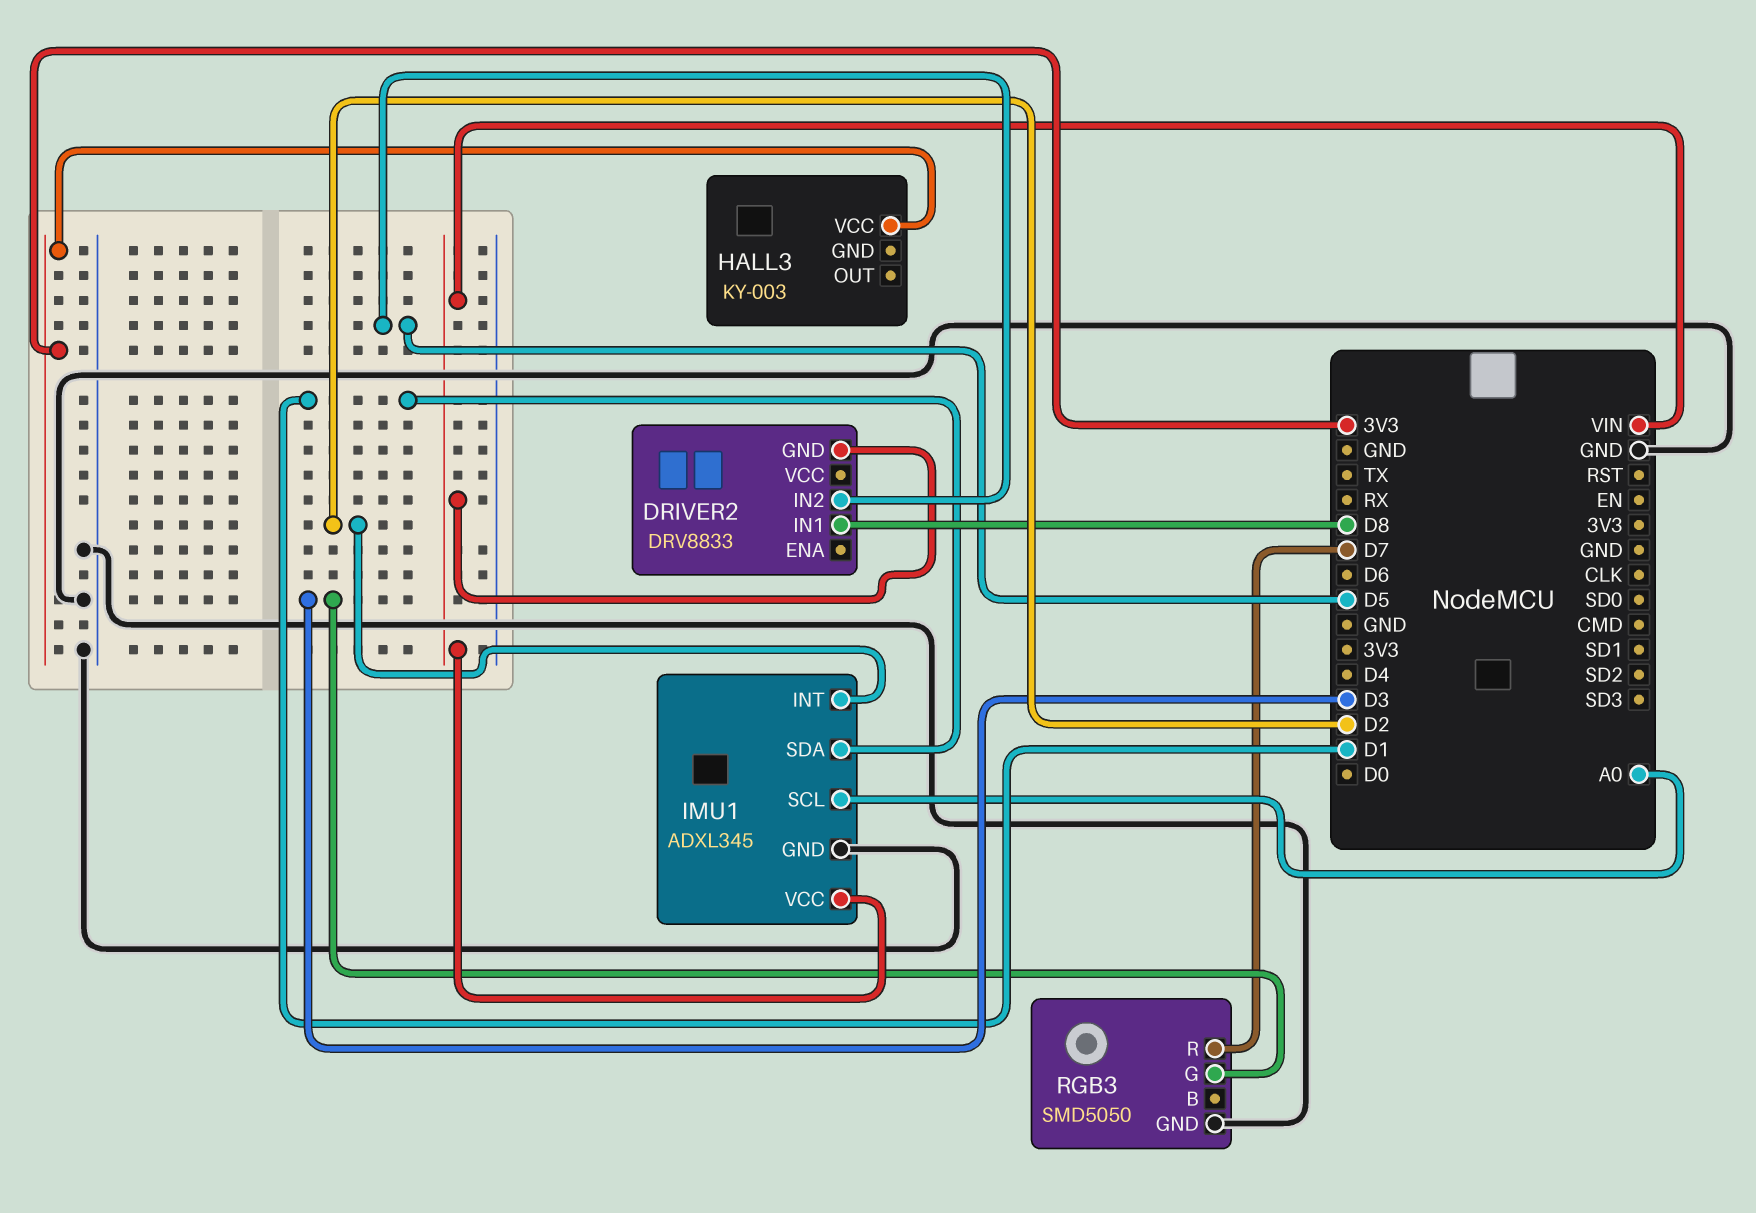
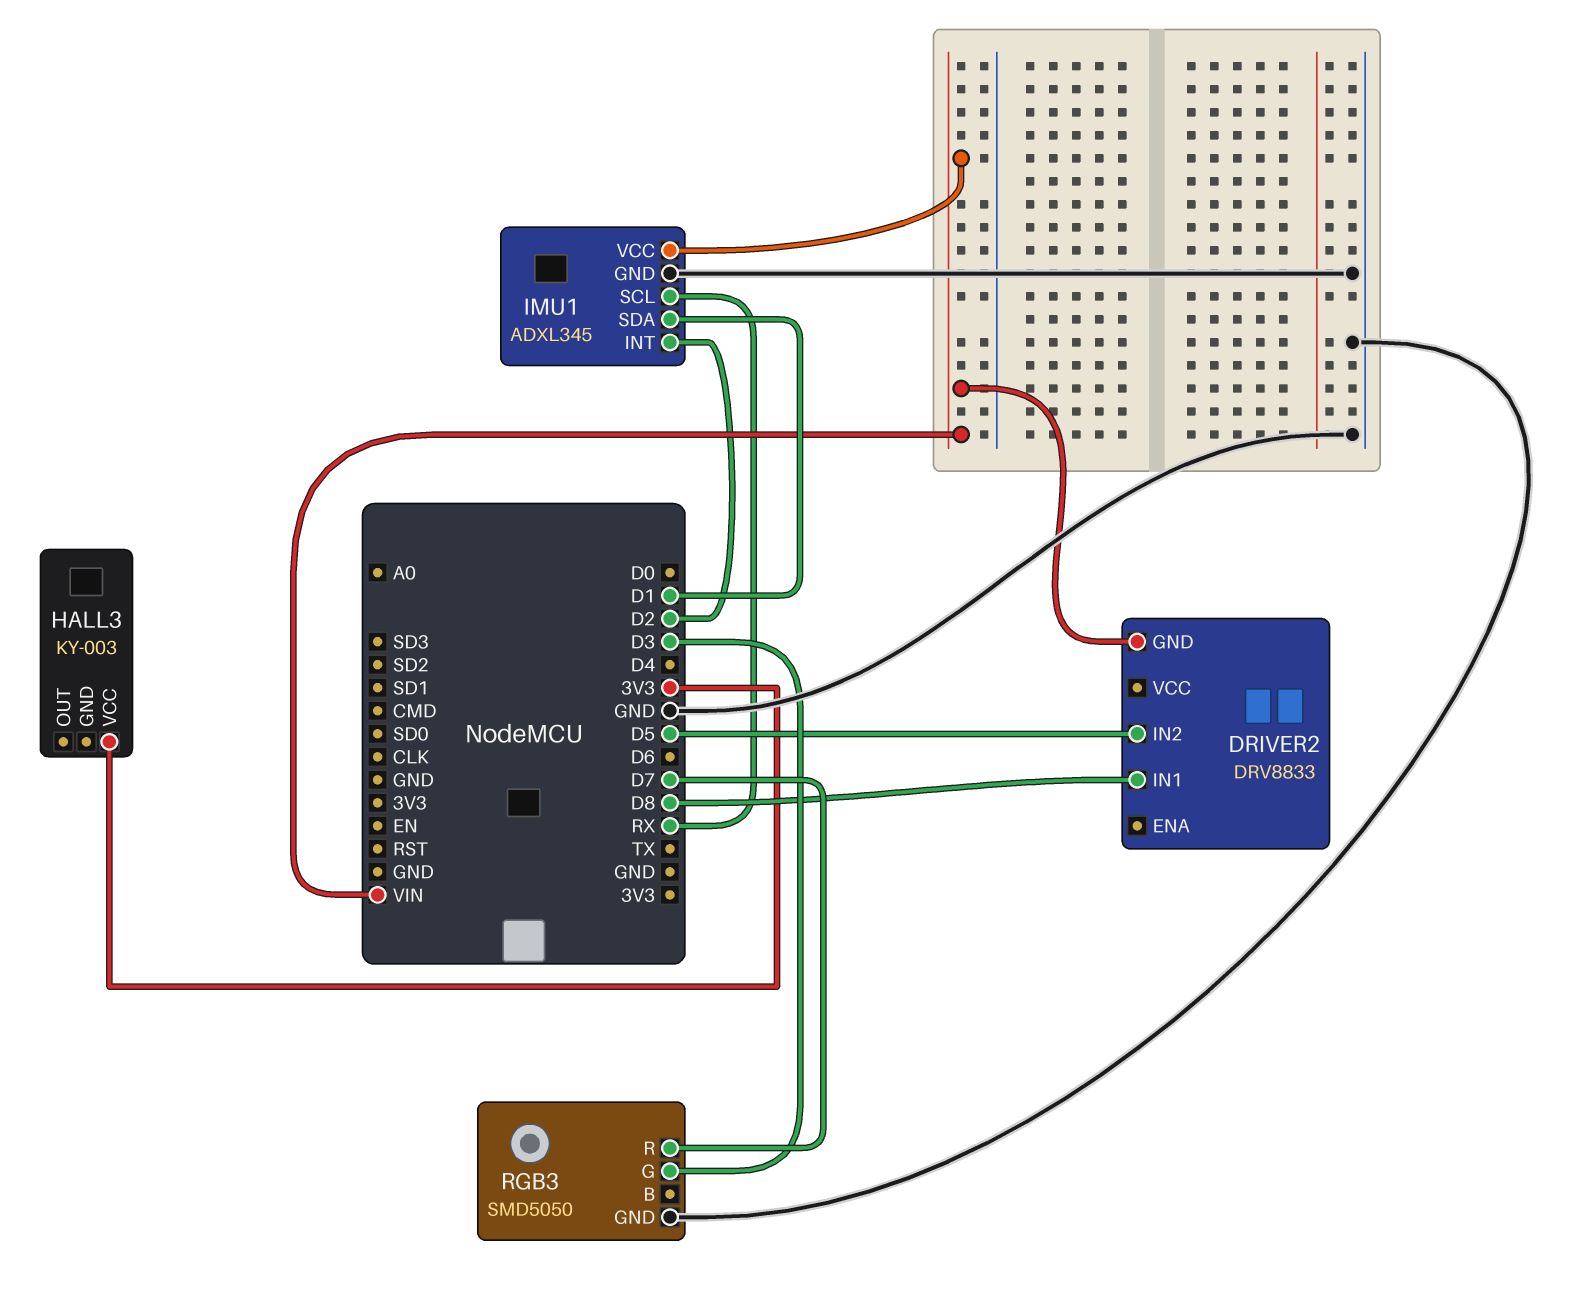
IMU1 pin SCL: A0 -> RX

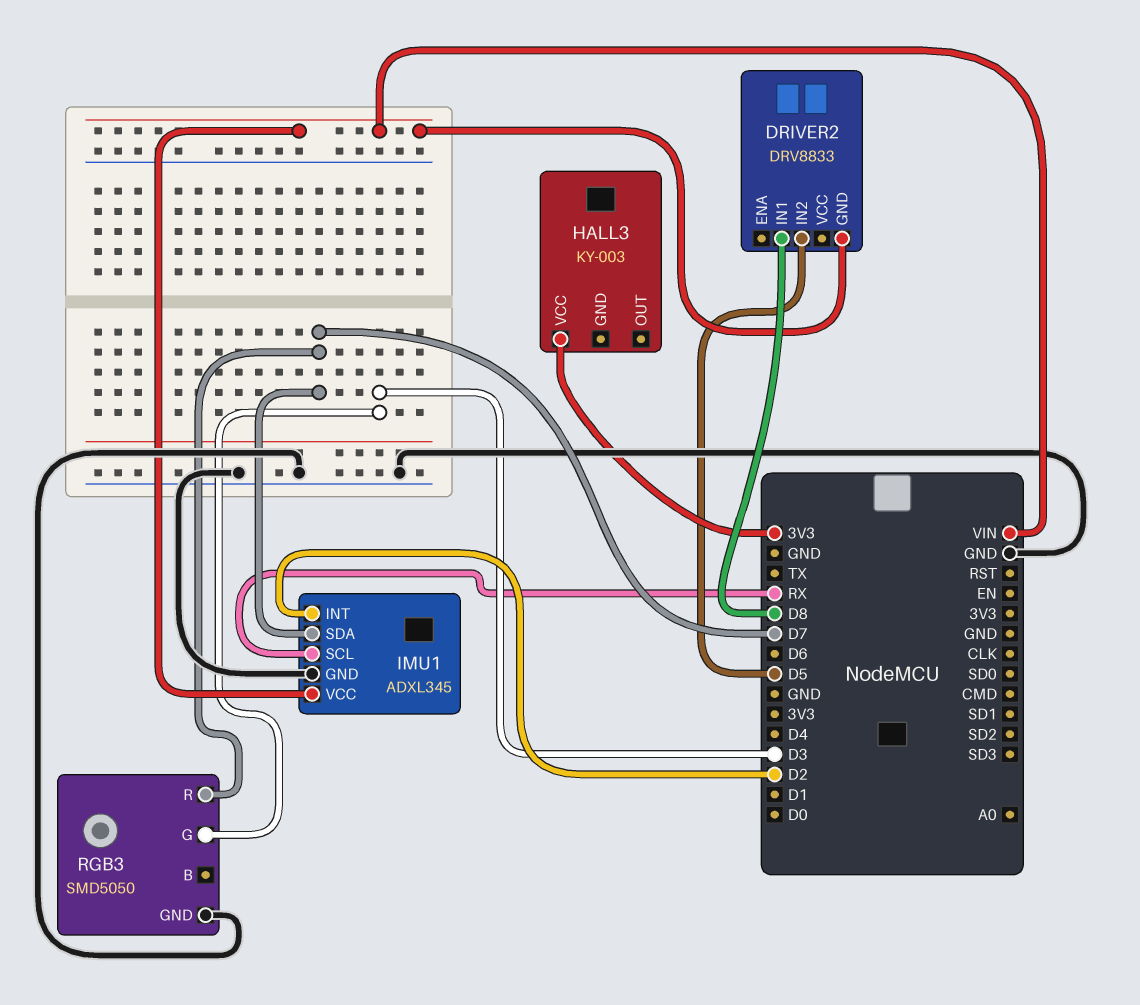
IMU1 pin SDA: D1 -> D7

